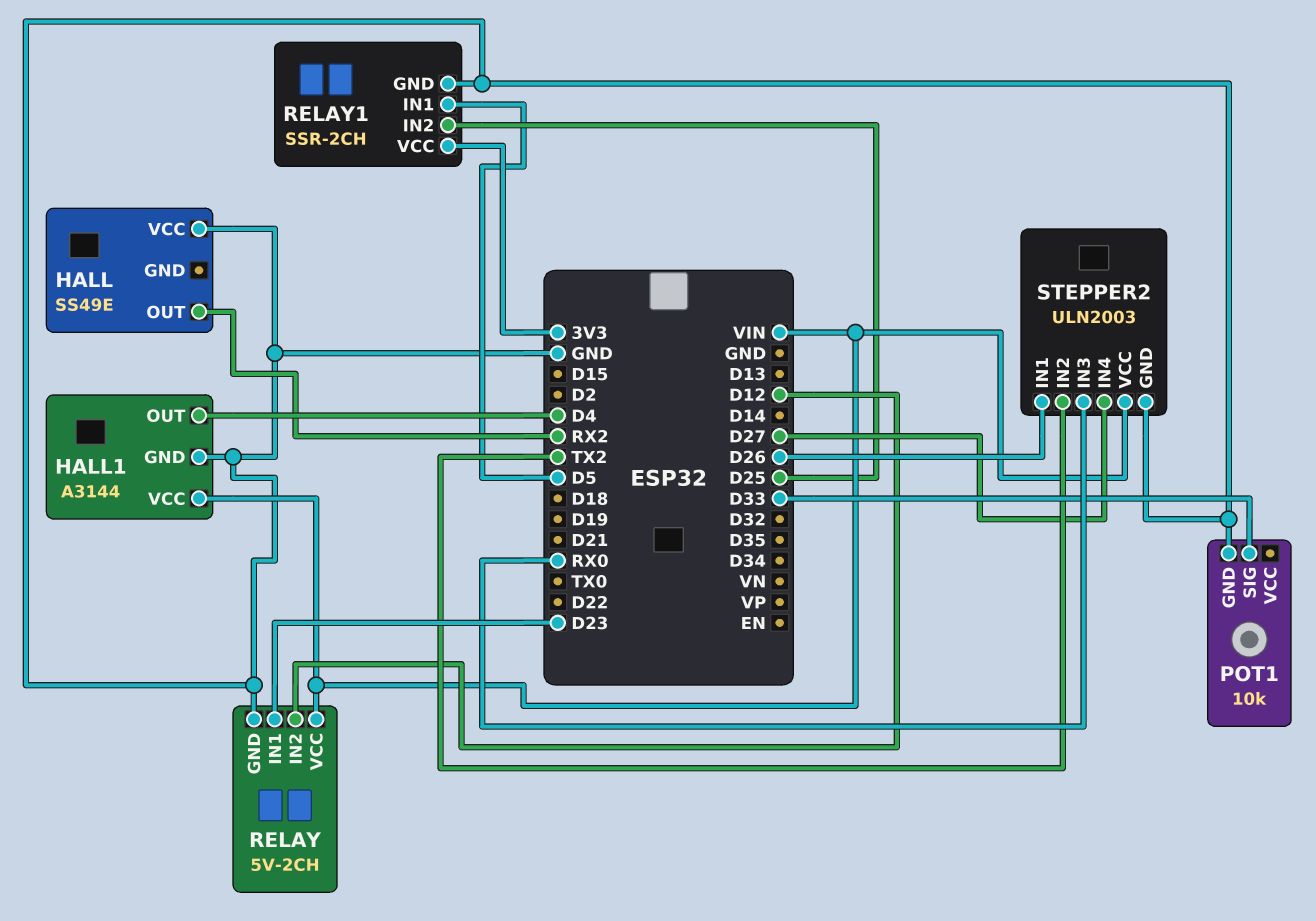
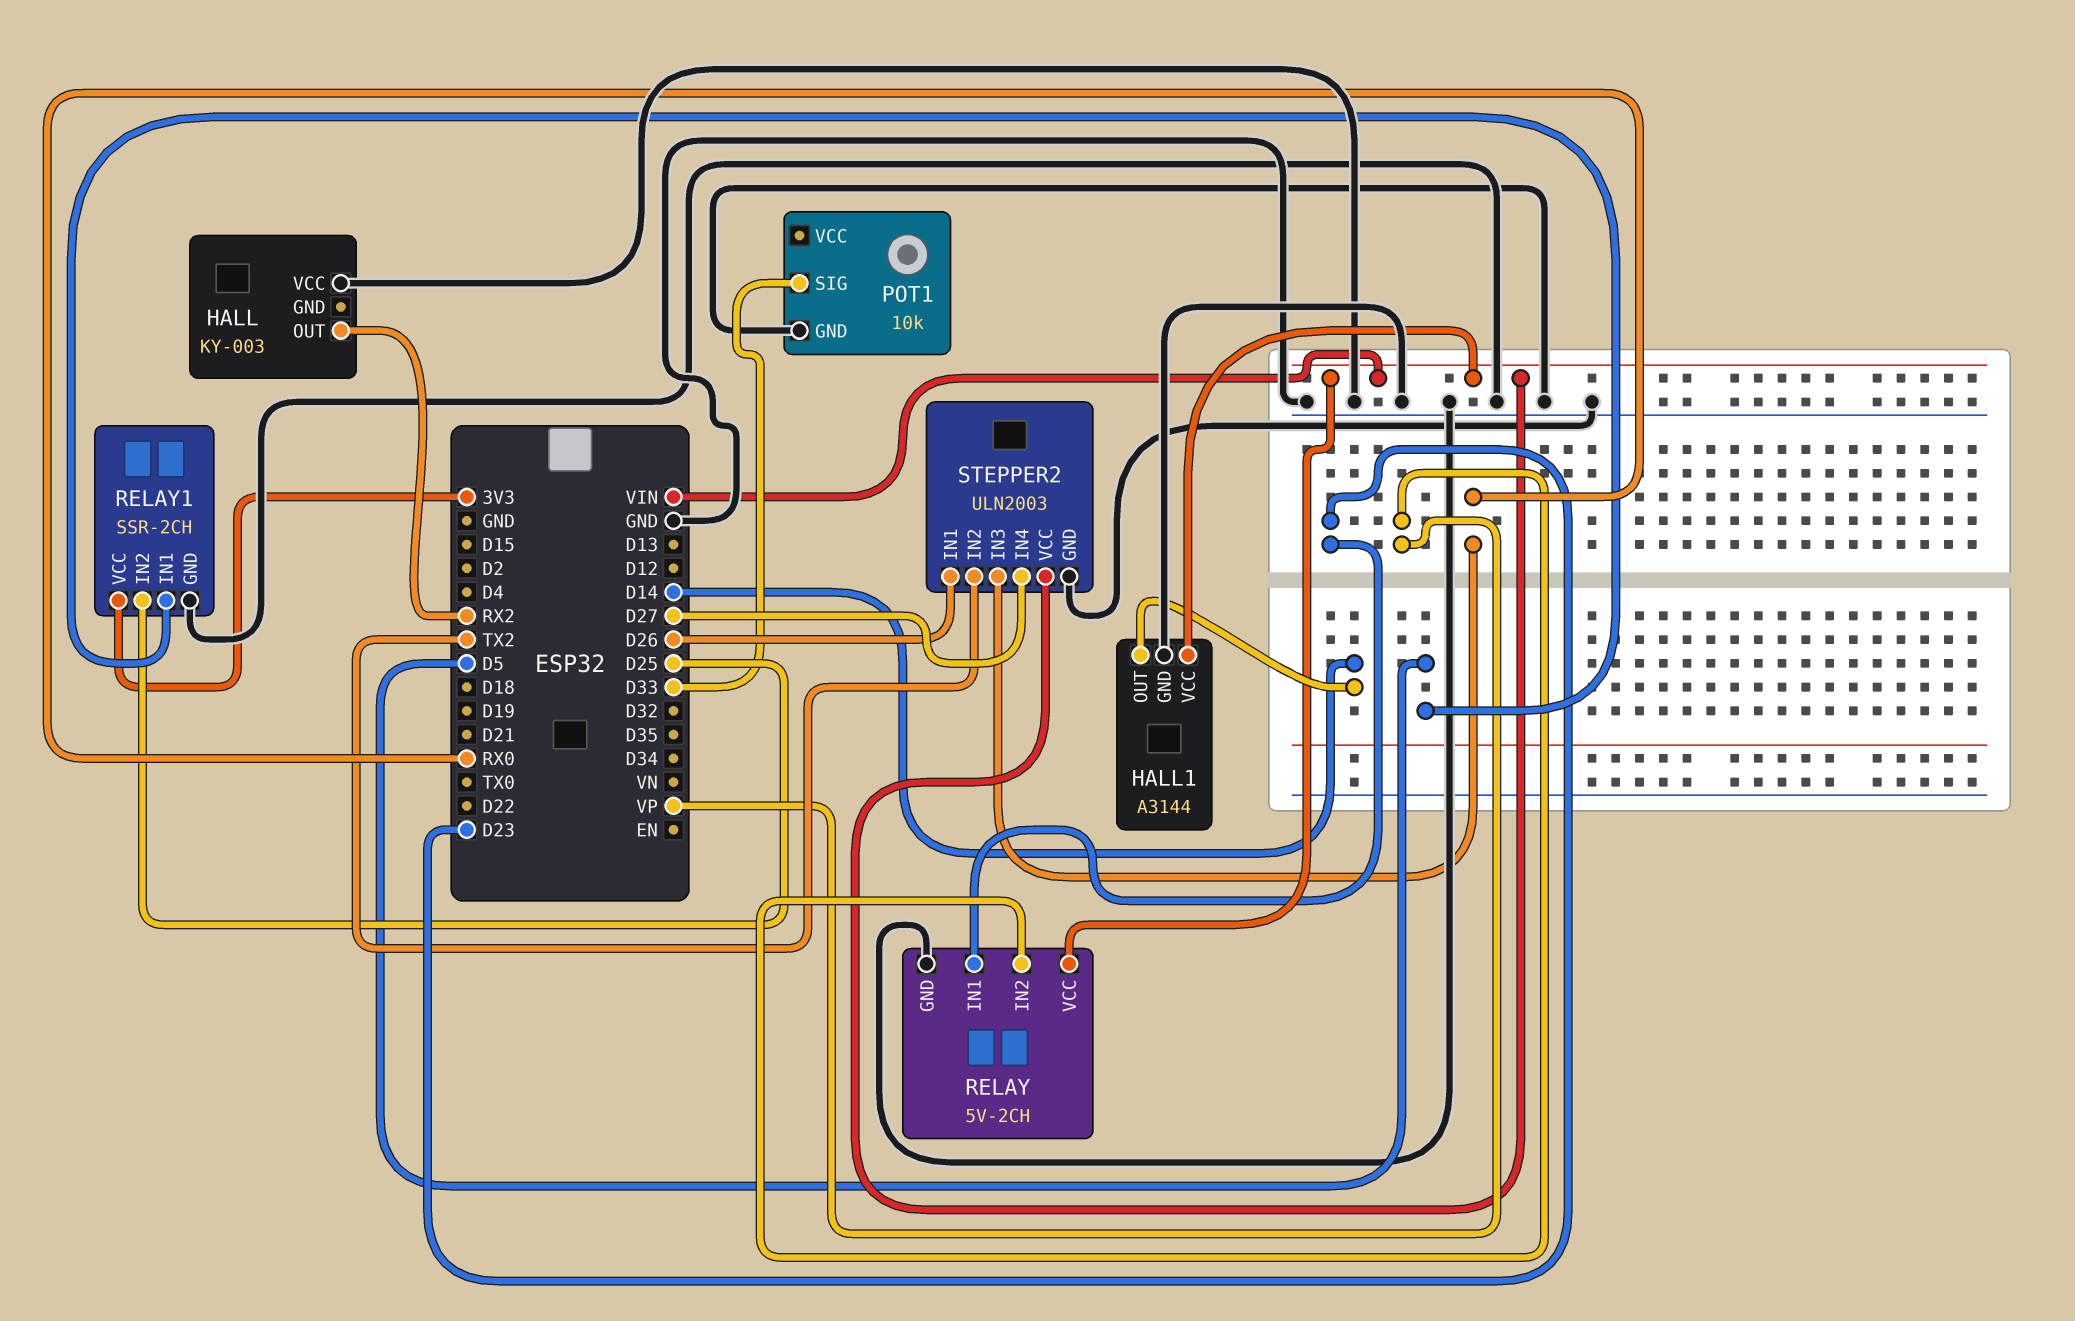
HALL: SS49E -> KY-003
HALL1 pin OUT: D4 -> D14
RELAY pin IN2: D12 -> VP

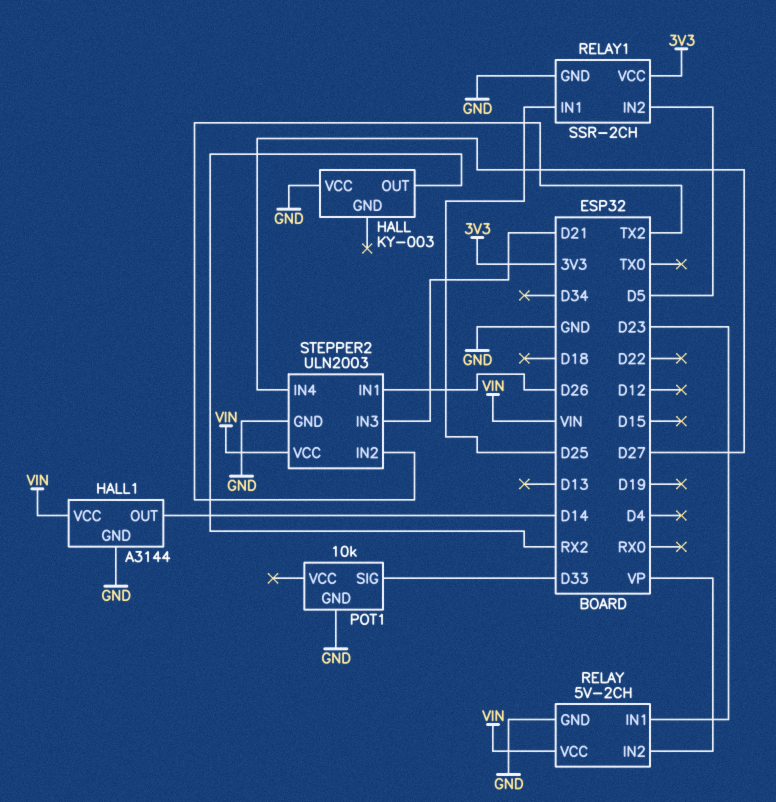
RELAY1 pin IN1: D5 -> D25
RELAY1 pin IN2: D25 -> D5
STEPPER2 pin IN3: RX0 -> D21

